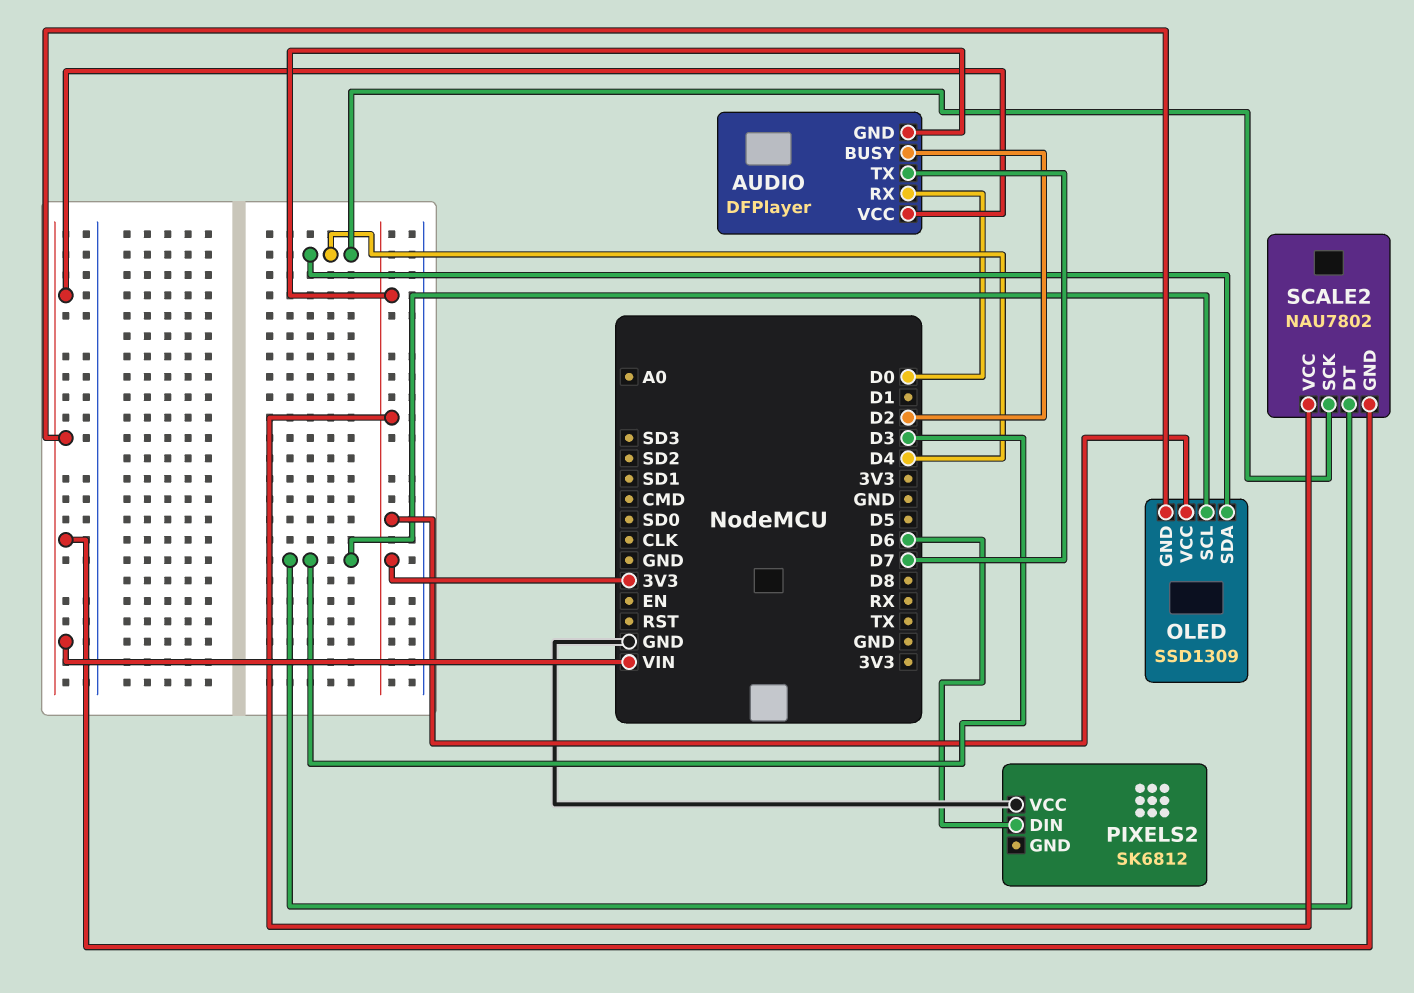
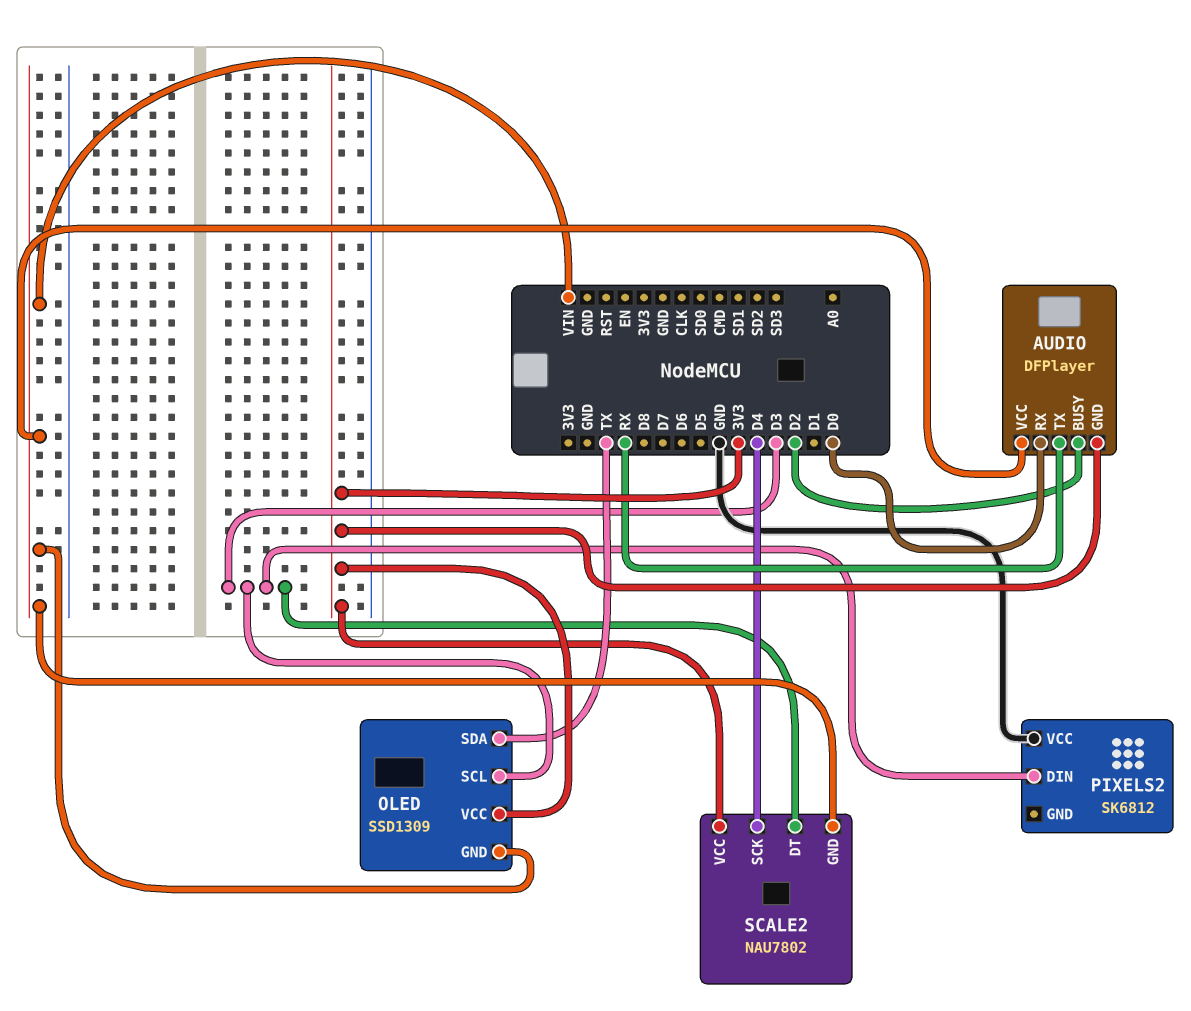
AUDIO pin TX: D7 -> RX
OLED pin SDA: D4 -> TX
PIXELS2 pin DIN: D6 -> D3

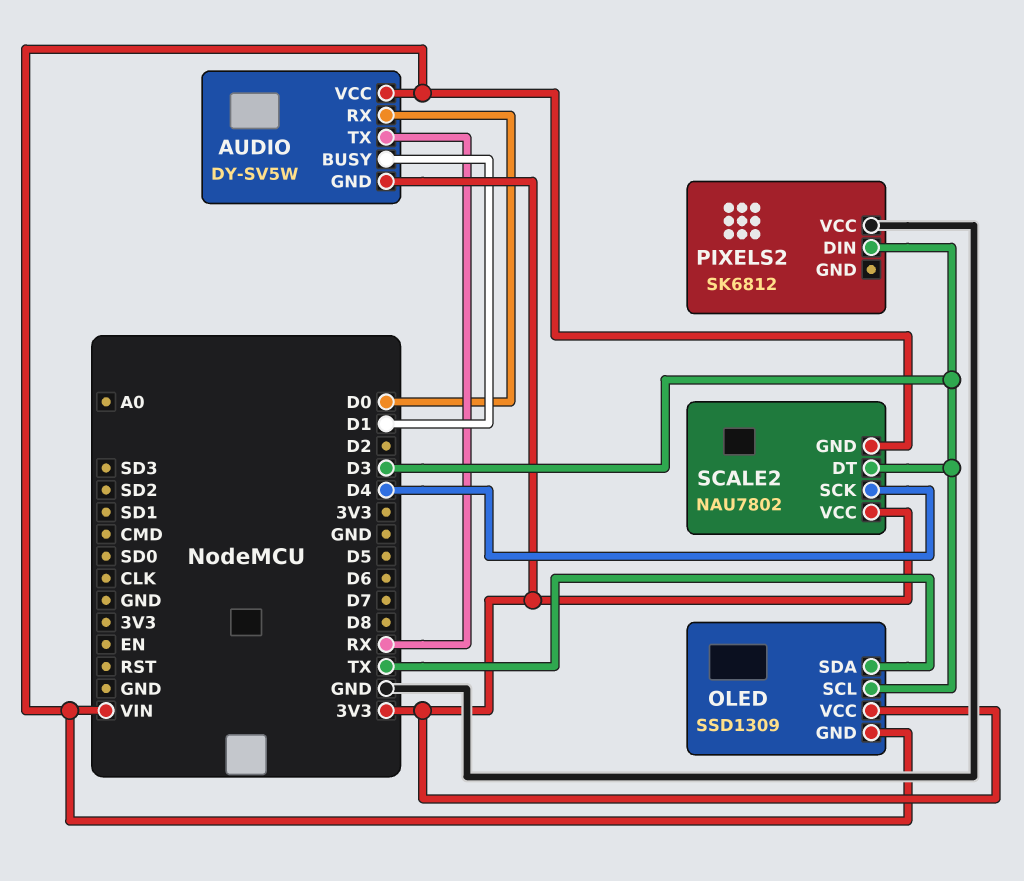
AUDIO: DFPlayer -> DY-SV5W
AUDIO pin BUSY: D2 -> D1

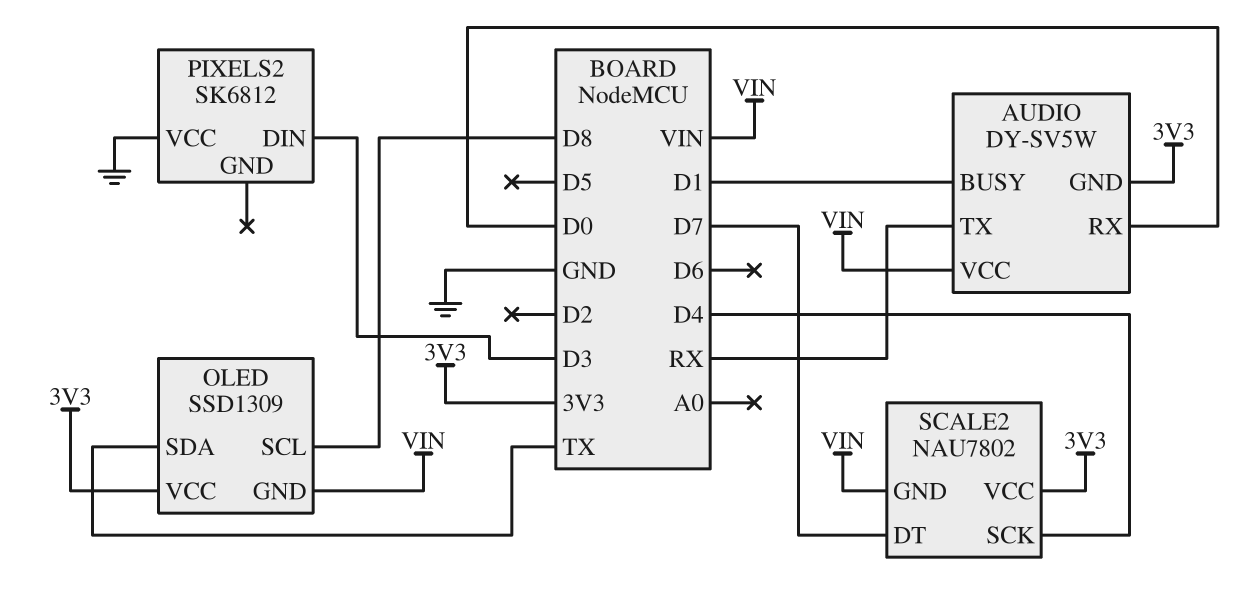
OLED pin SCL: D3 -> D8
SCALE2 pin DT: D3 -> D7

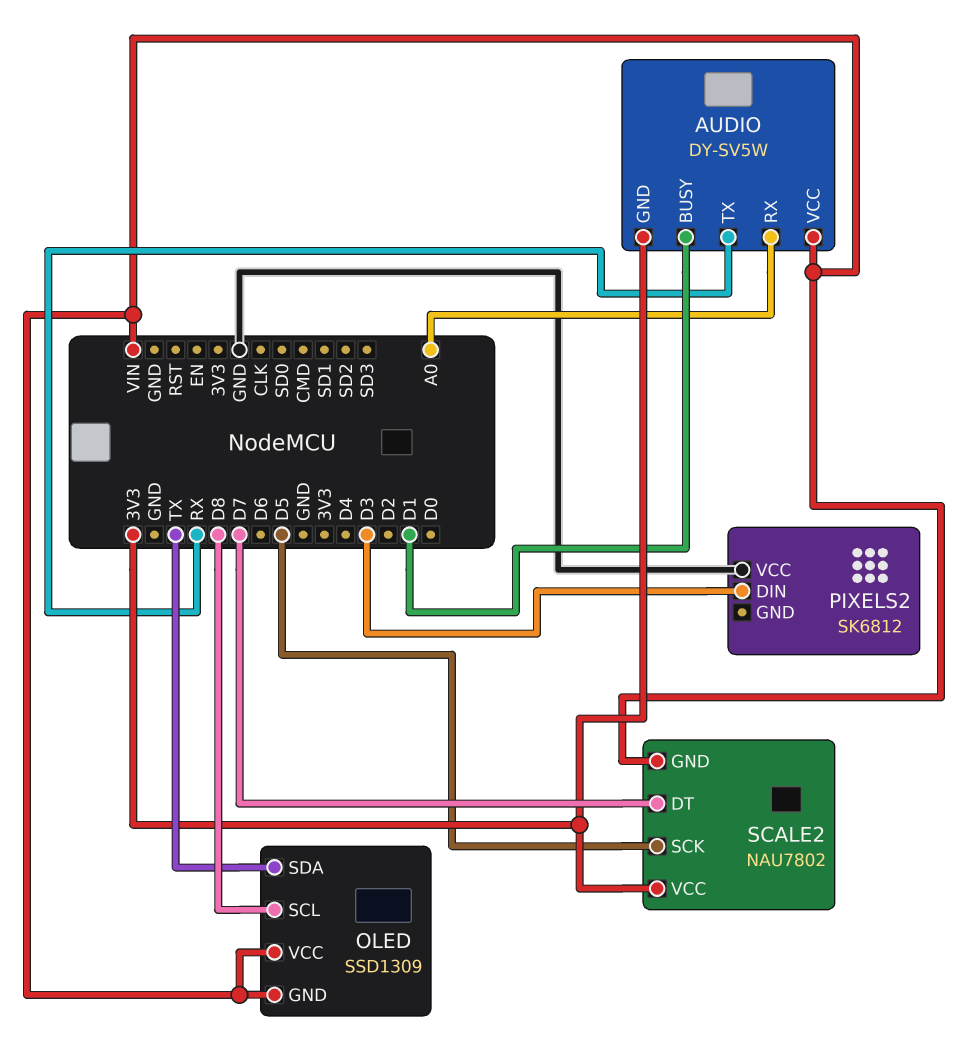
AUDIO pin RX: D0 -> A0
OLED pin VCC: 3V3 -> VIN
SCALE2 pin SCK: D4 -> D5

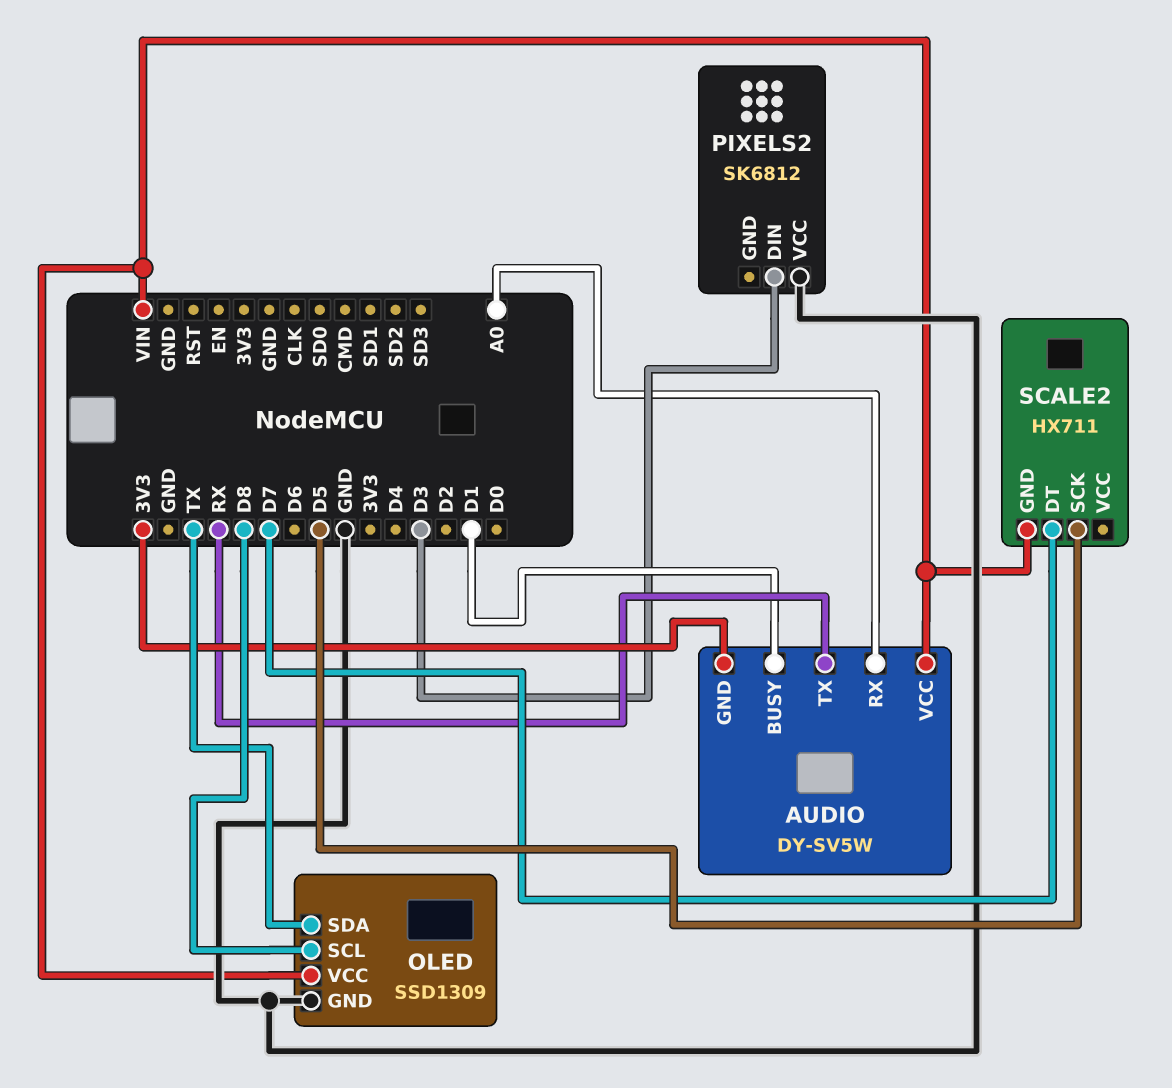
OLED pin GND: VIN -> GND
SCALE2: NAU7802 -> HX711
SCALE2 pin VCC: 3V3 -> none

